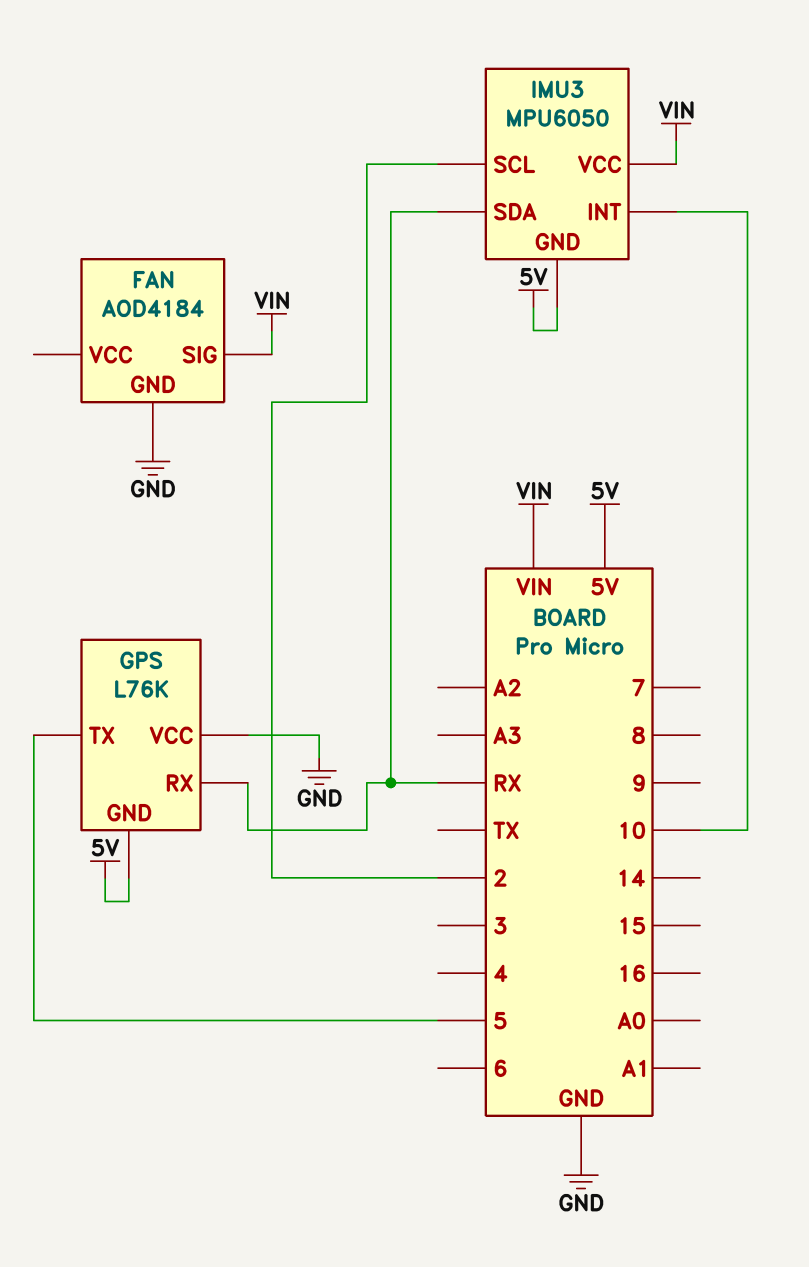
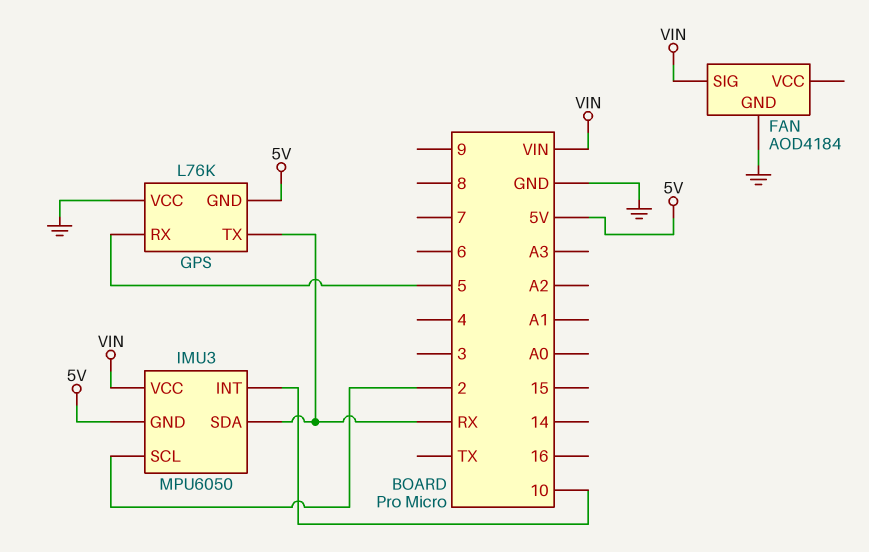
GPS pin RX: RX -> 5
GPS pin TX: 5 -> RX

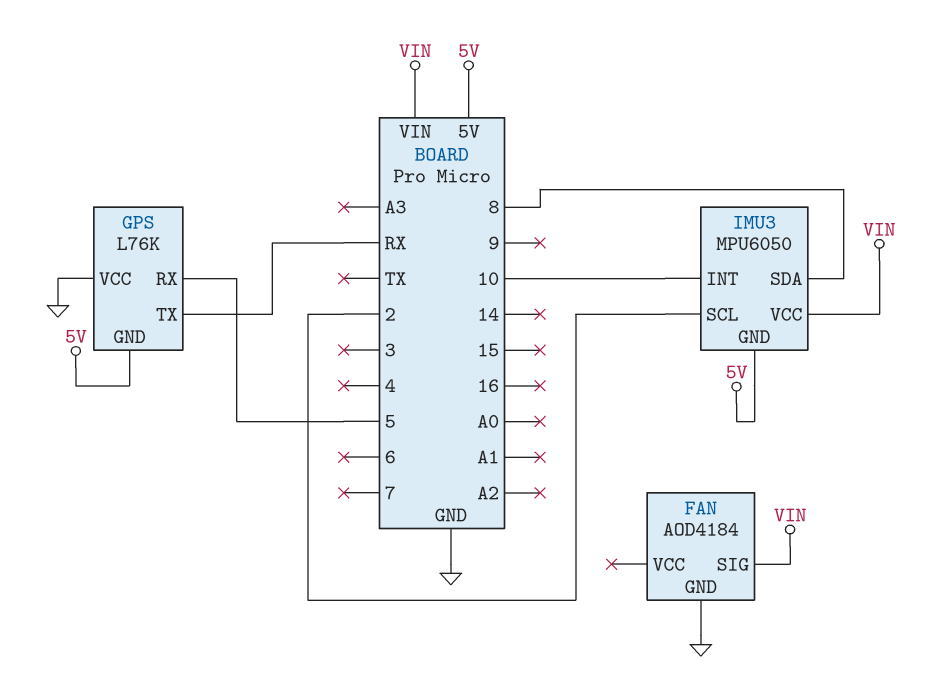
IMU3 pin SDA: RX -> 8

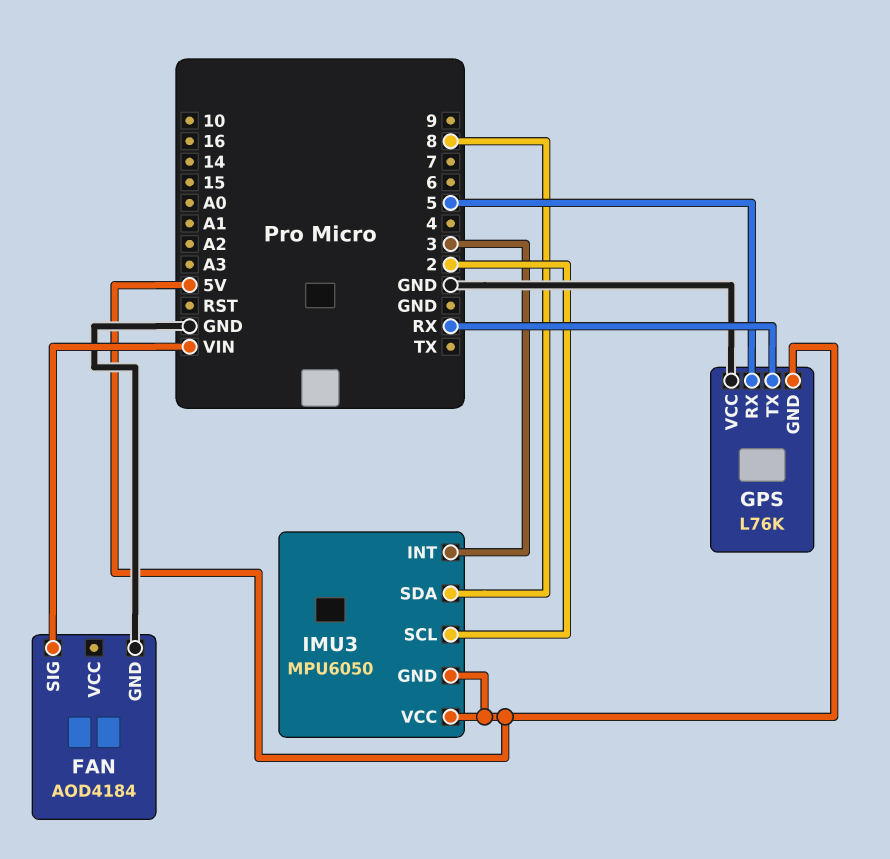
IMU3 pin INT: 10 -> 3
IMU3 pin VCC: VIN -> 5V

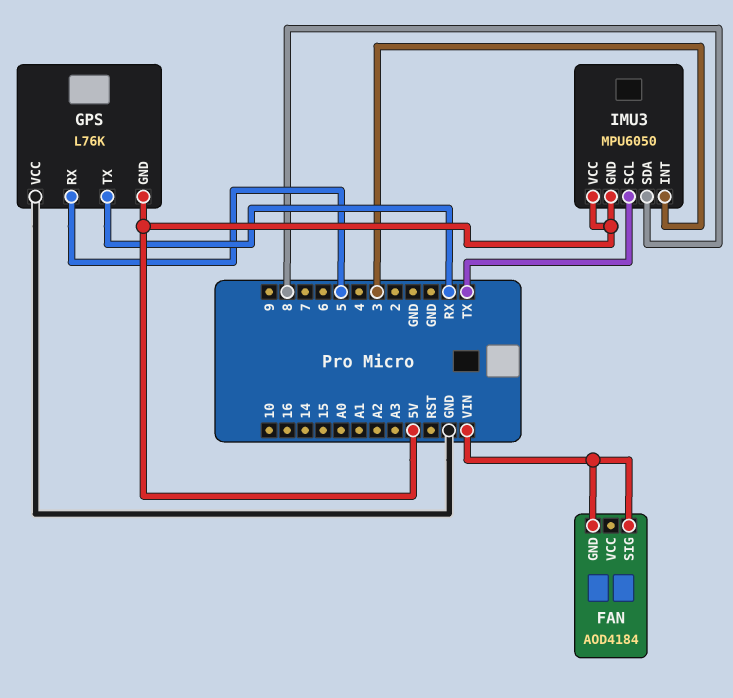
FAN pin GND: GND -> VIN
IMU3 pin SCL: 2 -> TX

